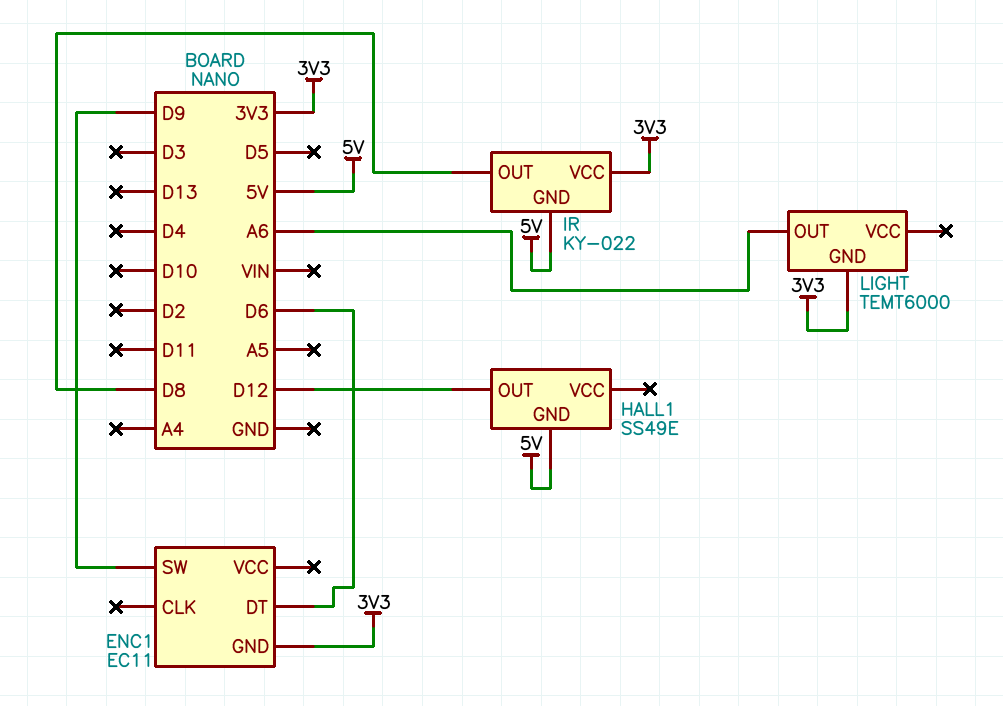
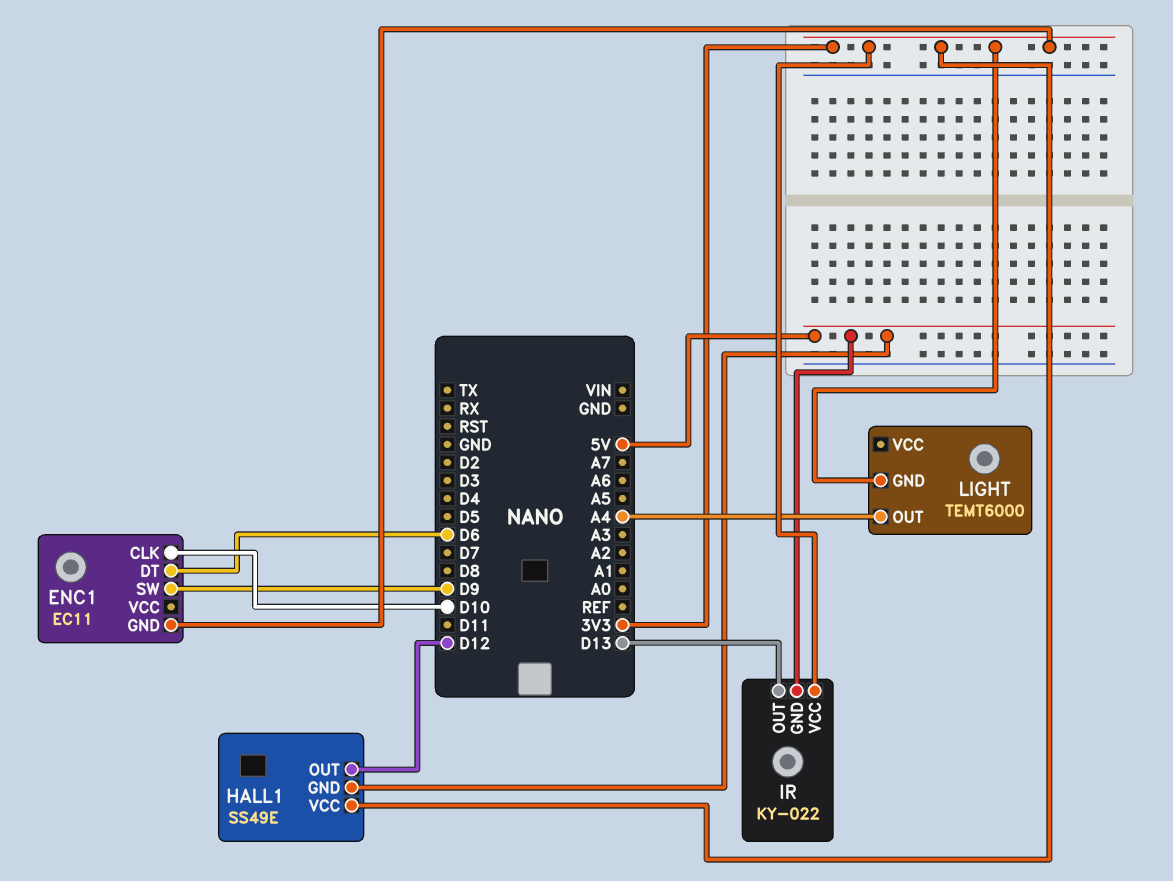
ENC1 pin CLK: none -> D10
HALL1 pin VCC: none -> 3V3
IR pin OUT: D8 -> D13
LIGHT pin OUT: A6 -> A4

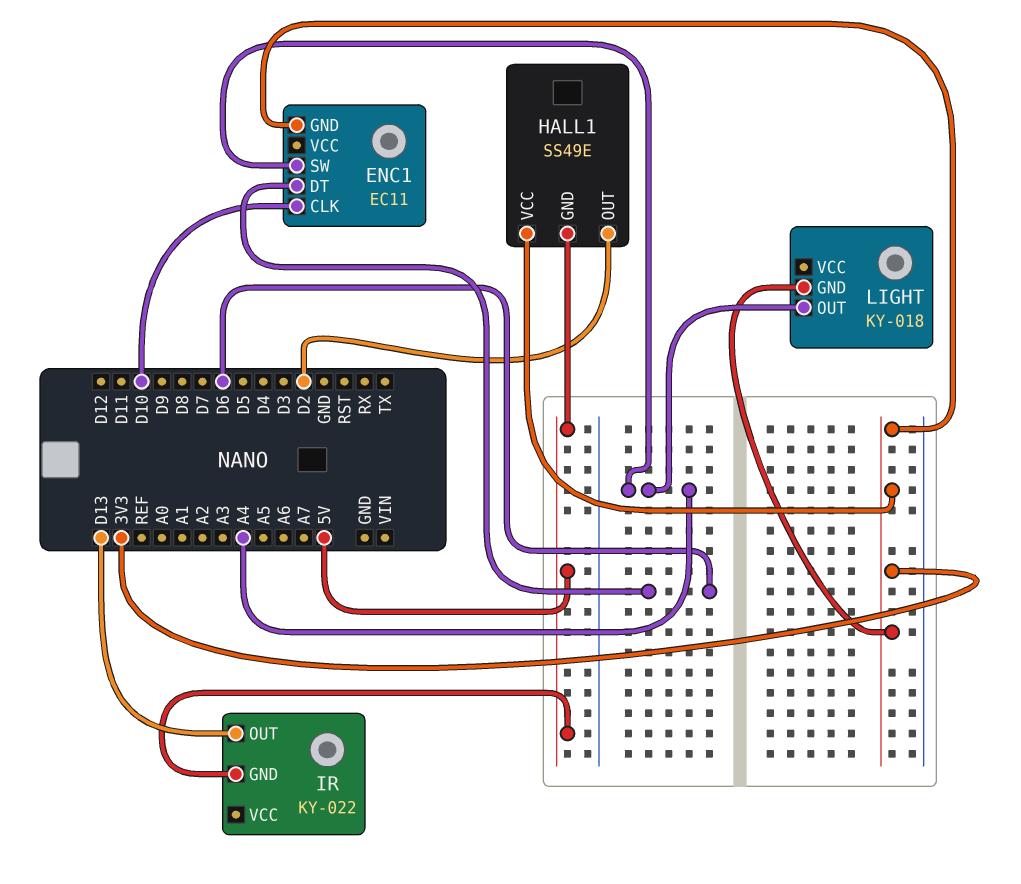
ENC1 pin SW: D9 -> A4
HALL1 pin OUT: D12 -> D2
IR pin VCC: 3V3 -> none
LIGHT: TEMT6000 -> KY-018

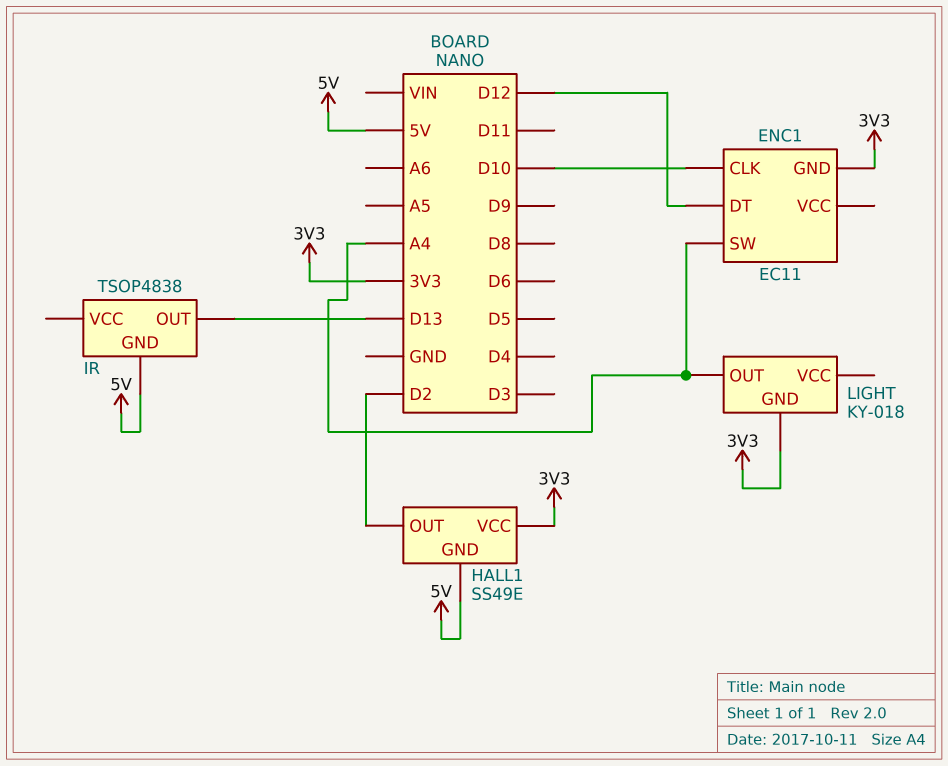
ENC1 pin DT: D6 -> D12
IR: KY-022 -> TSOP4838

